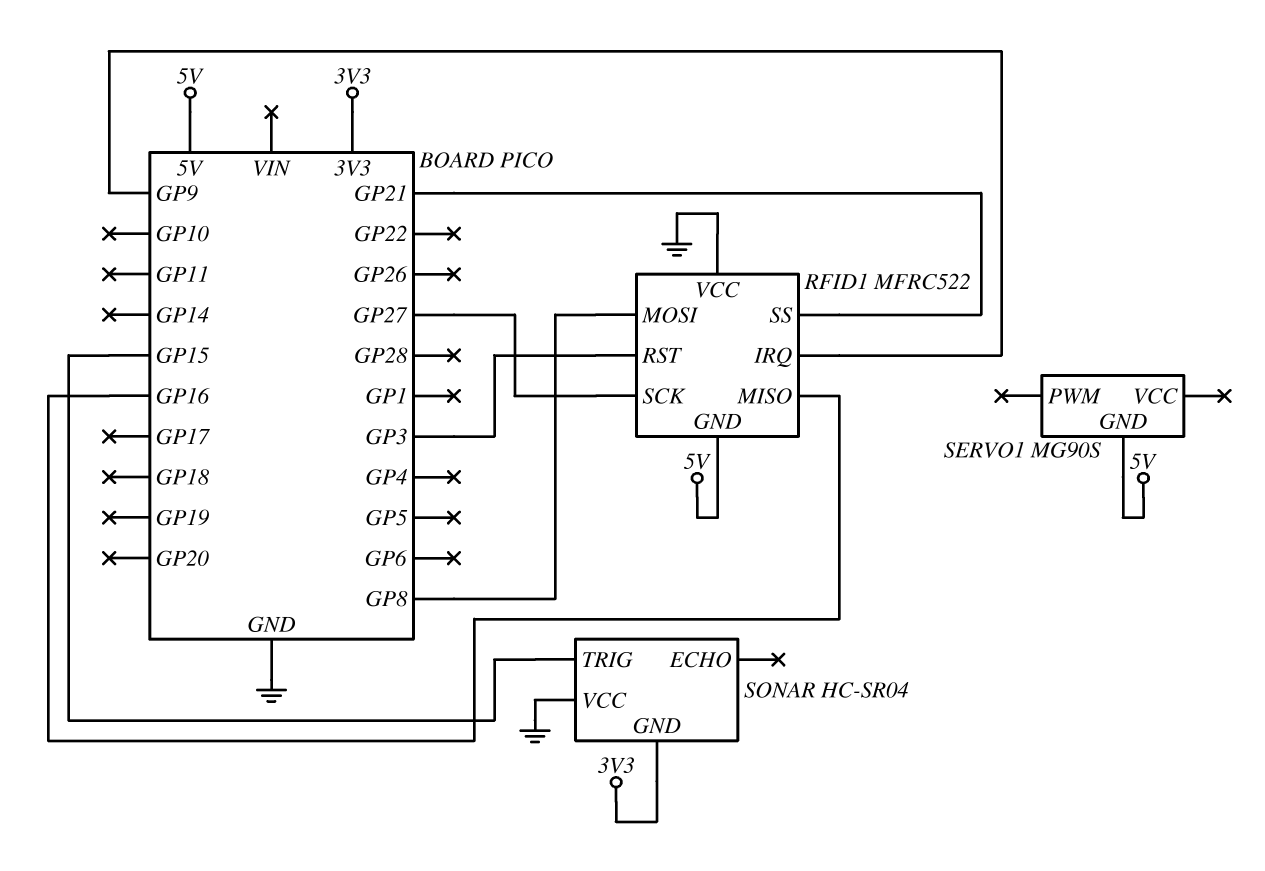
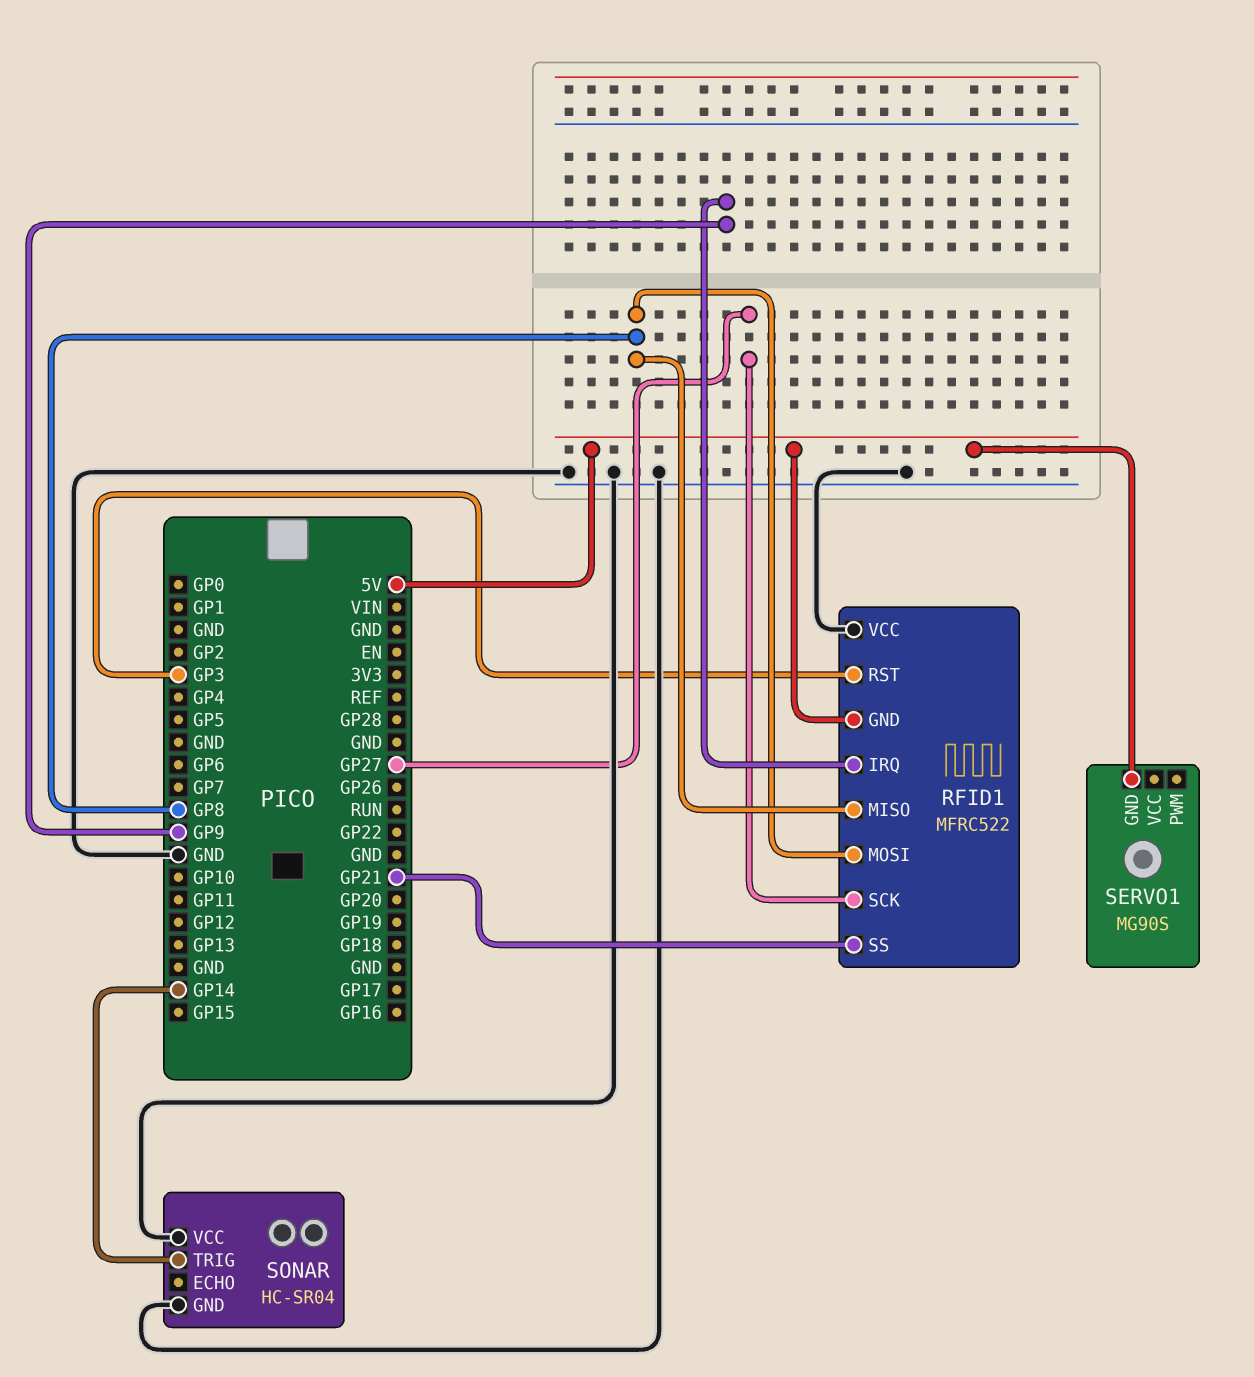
RFID1 pin MISO: GP16 -> GP8
SONAR pin GND: 3V3 -> GND
SONAR pin TRIG: GP15 -> GP14

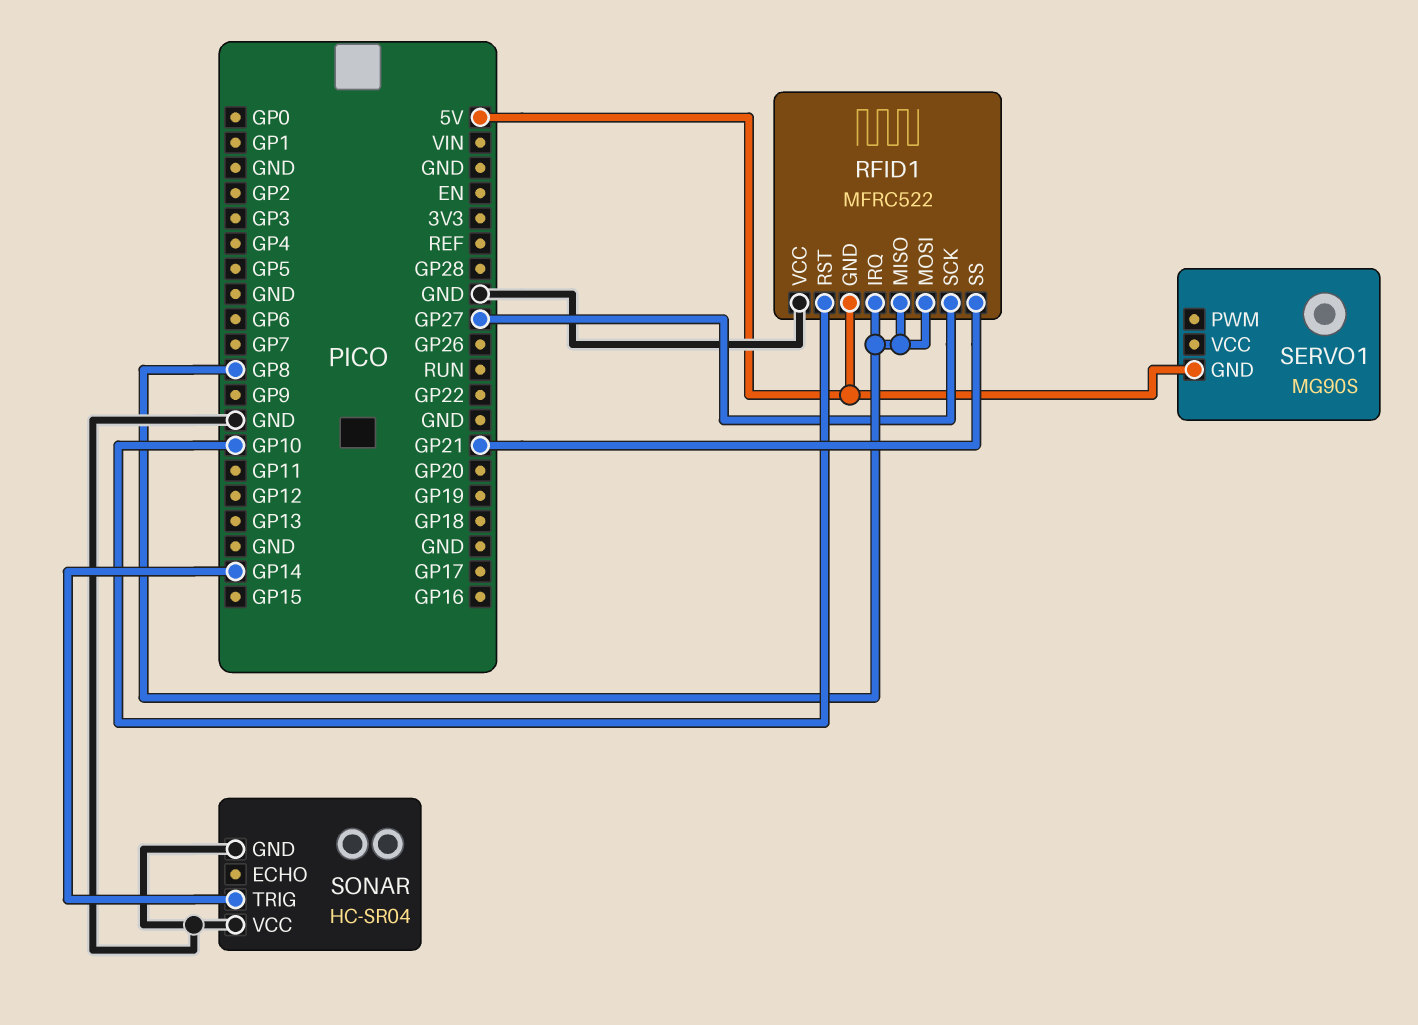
RFID1 pin IRQ: GP9 -> GP8
RFID1 pin RST: GP3 -> GP10

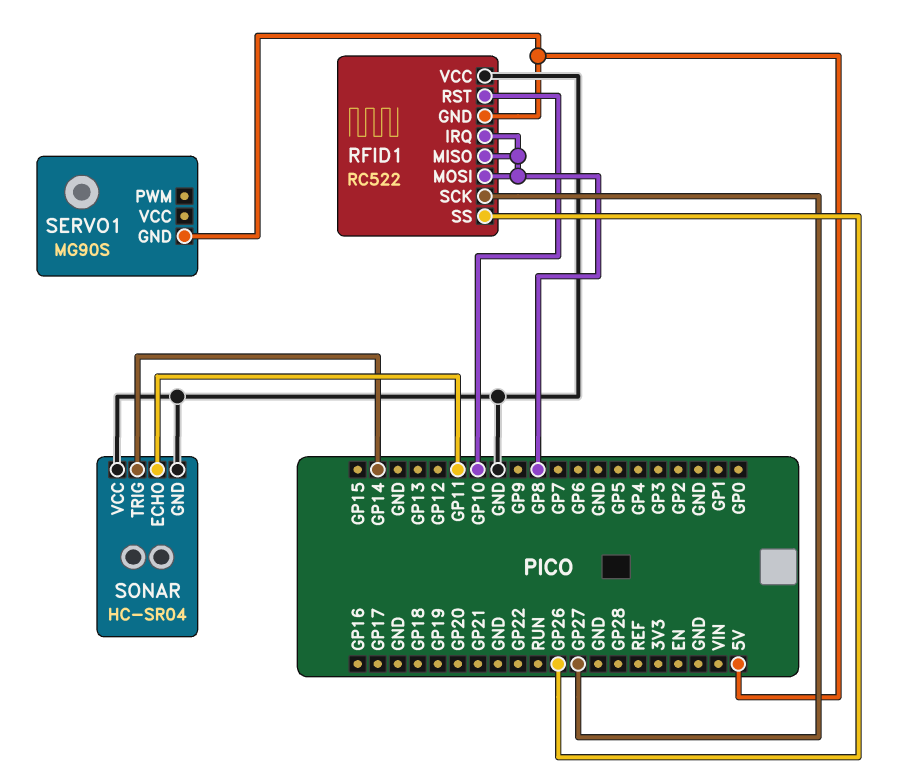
RFID1: MFRC522 -> RC522
RFID1 pin SS: GP21 -> GP26
SONAR pin ECHO: none -> GP11

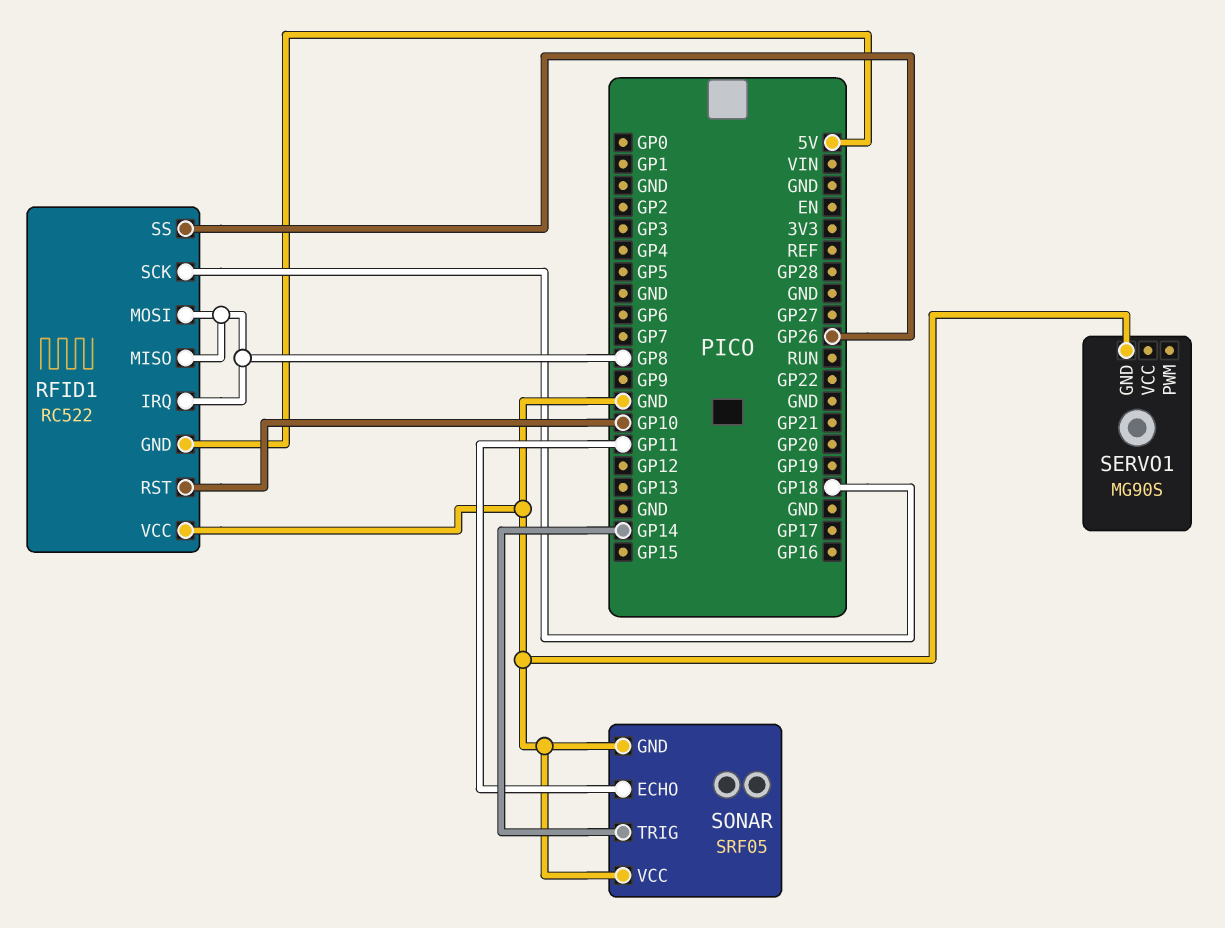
RFID1 pin SCK: GP27 -> GP18
SERVO1 pin GND: 5V -> GND
SONAR: HC-SR04 -> SRF05

